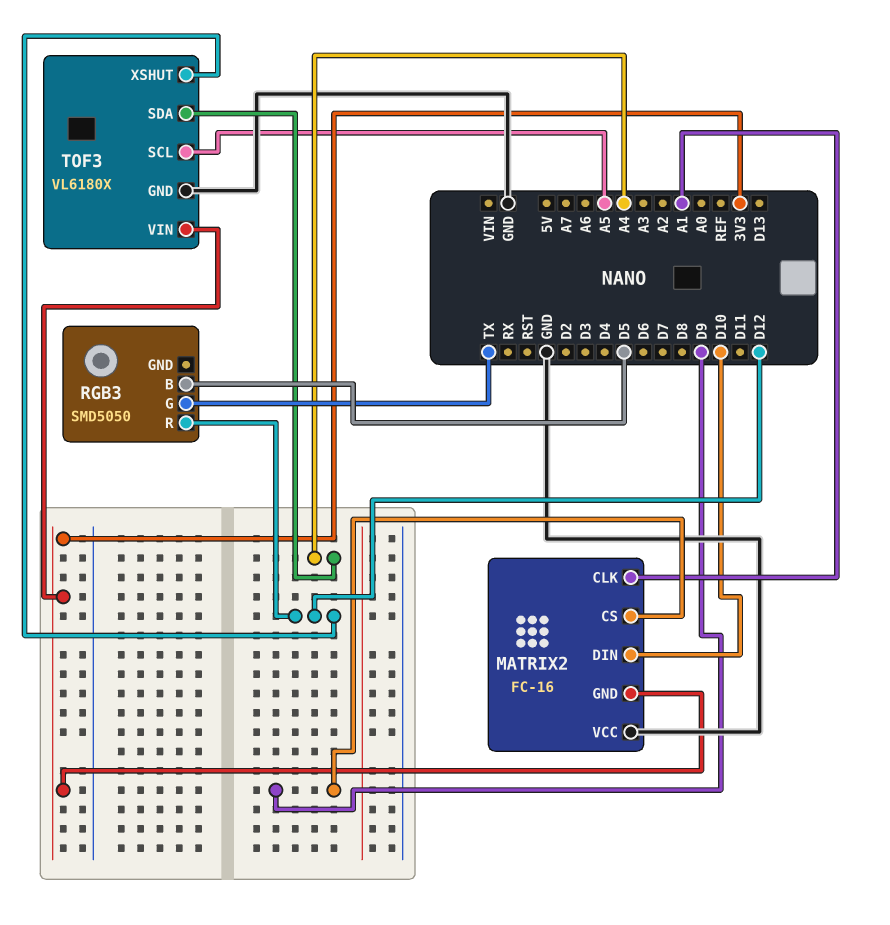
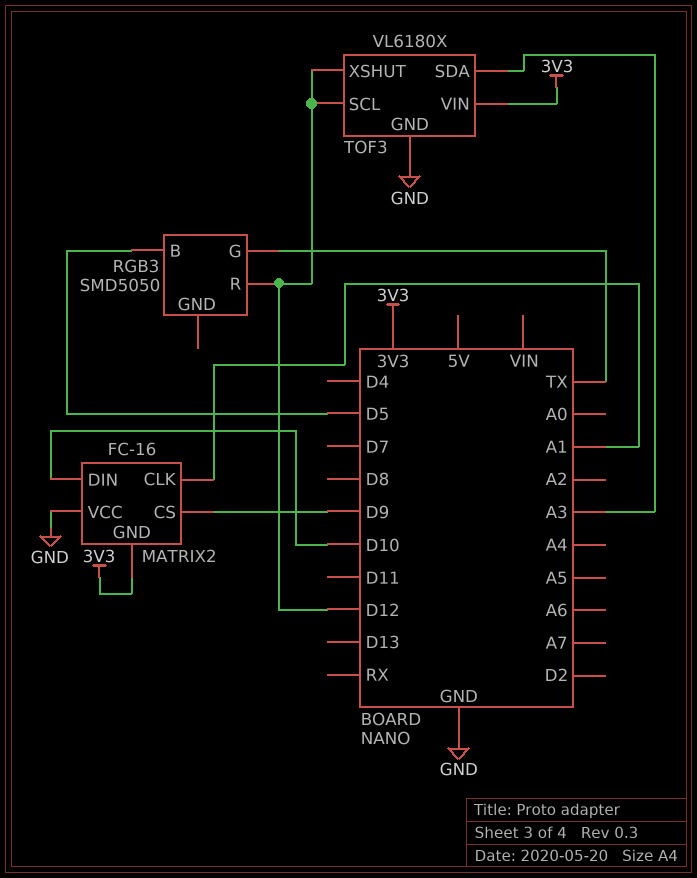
TOF3 pin SCL: A5 -> D12
TOF3 pin SDA: A4 -> A3

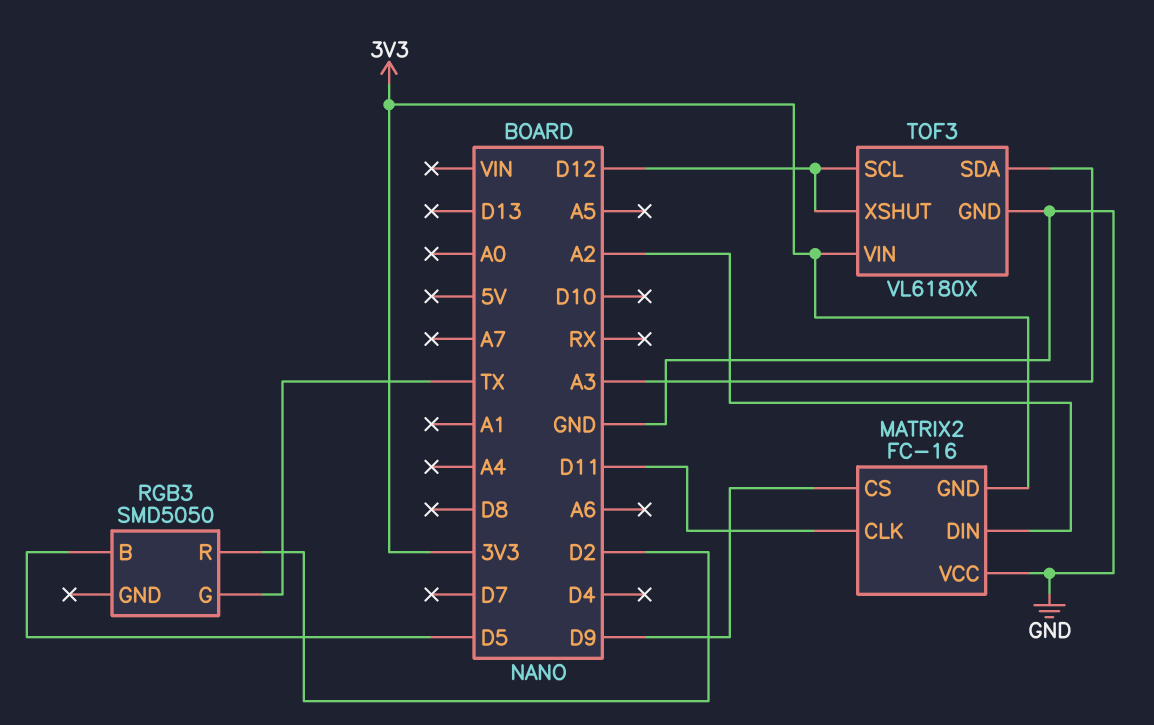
MATRIX2 pin CLK: A1 -> D11
MATRIX2 pin DIN: D10 -> A2
RGB3 pin R: D12 -> D2

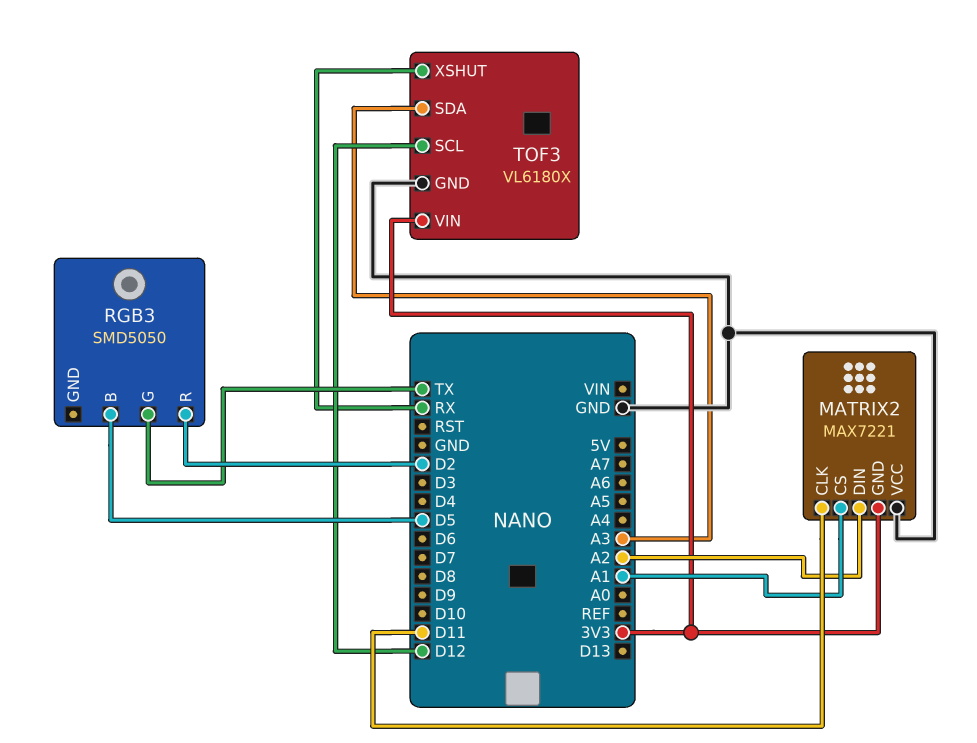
MATRIX2: FC-16 -> MAX7221
MATRIX2 pin CS: D9 -> A1
TOF3 pin XSHUT: D12 -> RX

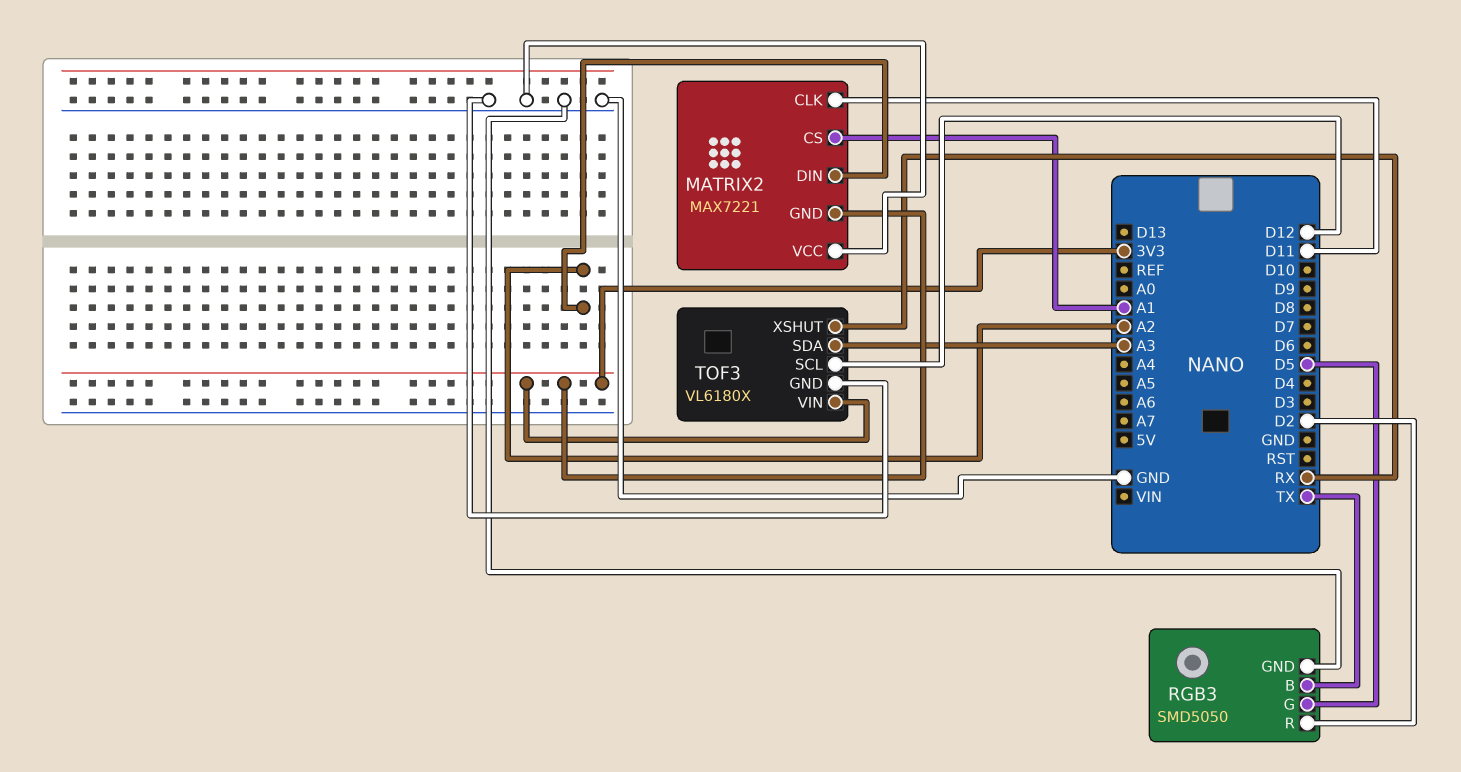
RGB3 pin B: D5 -> TX
RGB3 pin G: TX -> D5
RGB3 pin GND: none -> GND

